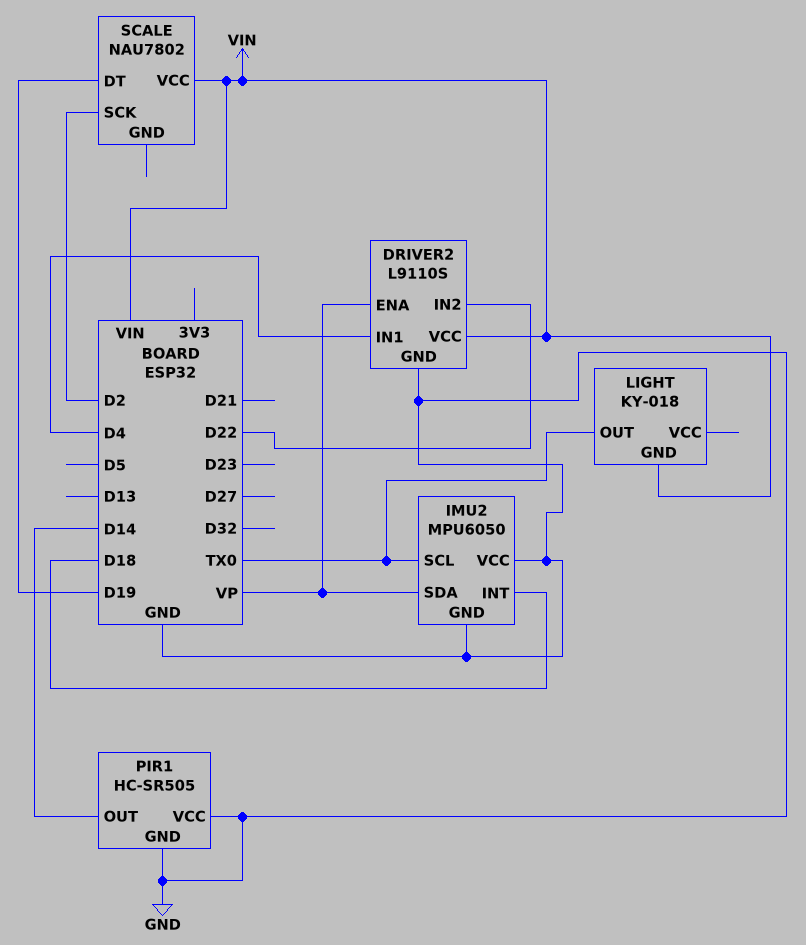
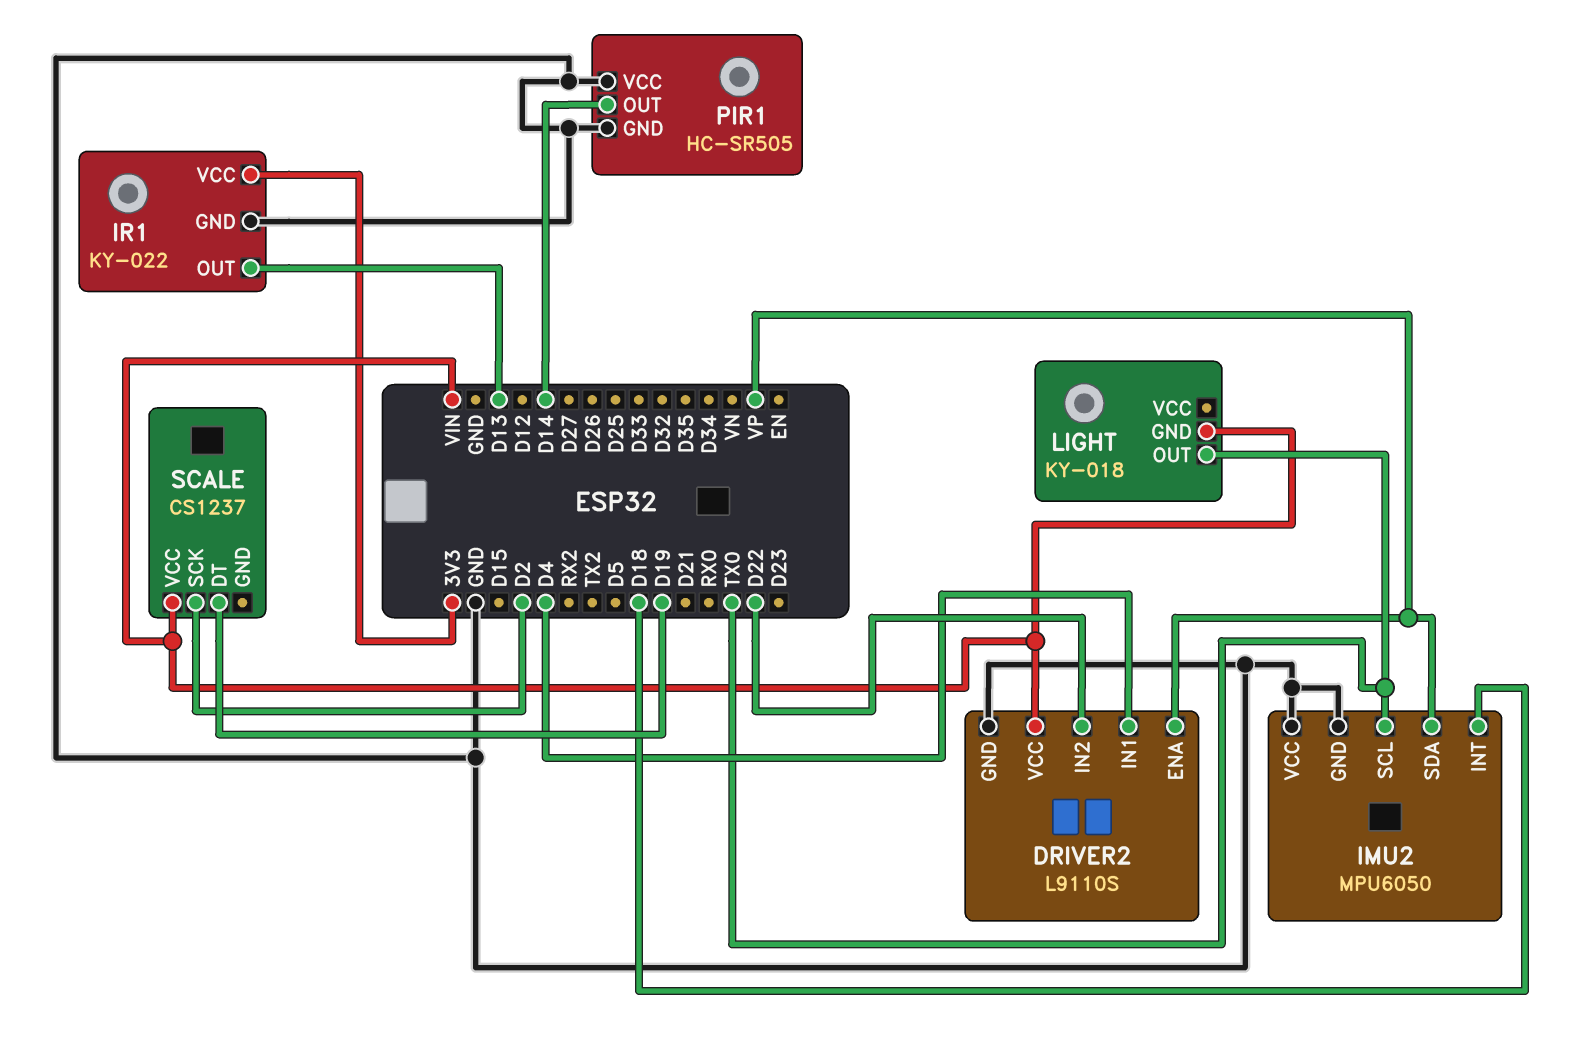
IR1: none -> KY-022
IR1 pin GND: none -> GND
IR1 pin OUT: none -> D13
IR1 pin VCC: none -> 3V3
SCALE: NAU7802 -> CS1237

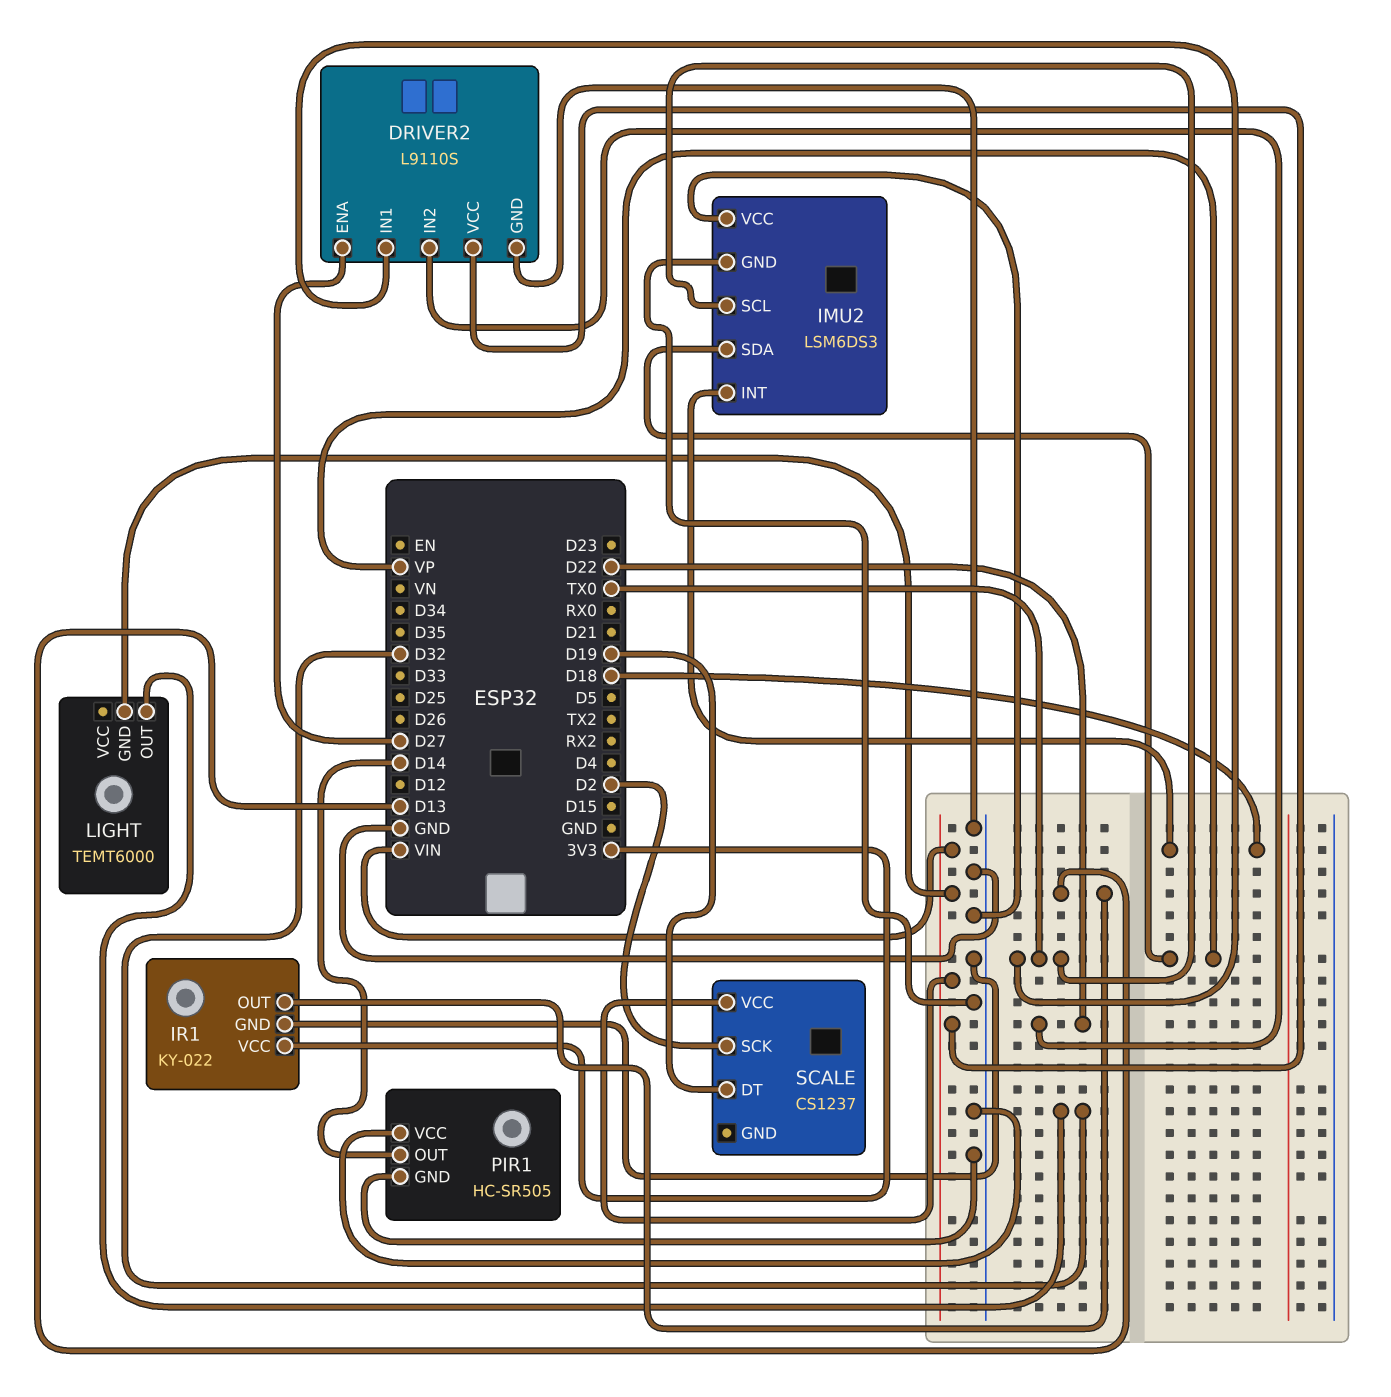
DRIVER2 pin ENA: VP -> D27
DRIVER2 pin IN1: D4 -> TX0
IMU2: MPU6050 -> LSM6DS3
LIGHT: KY-018 -> TEMT6000
LIGHT pin OUT: TX0 -> D32

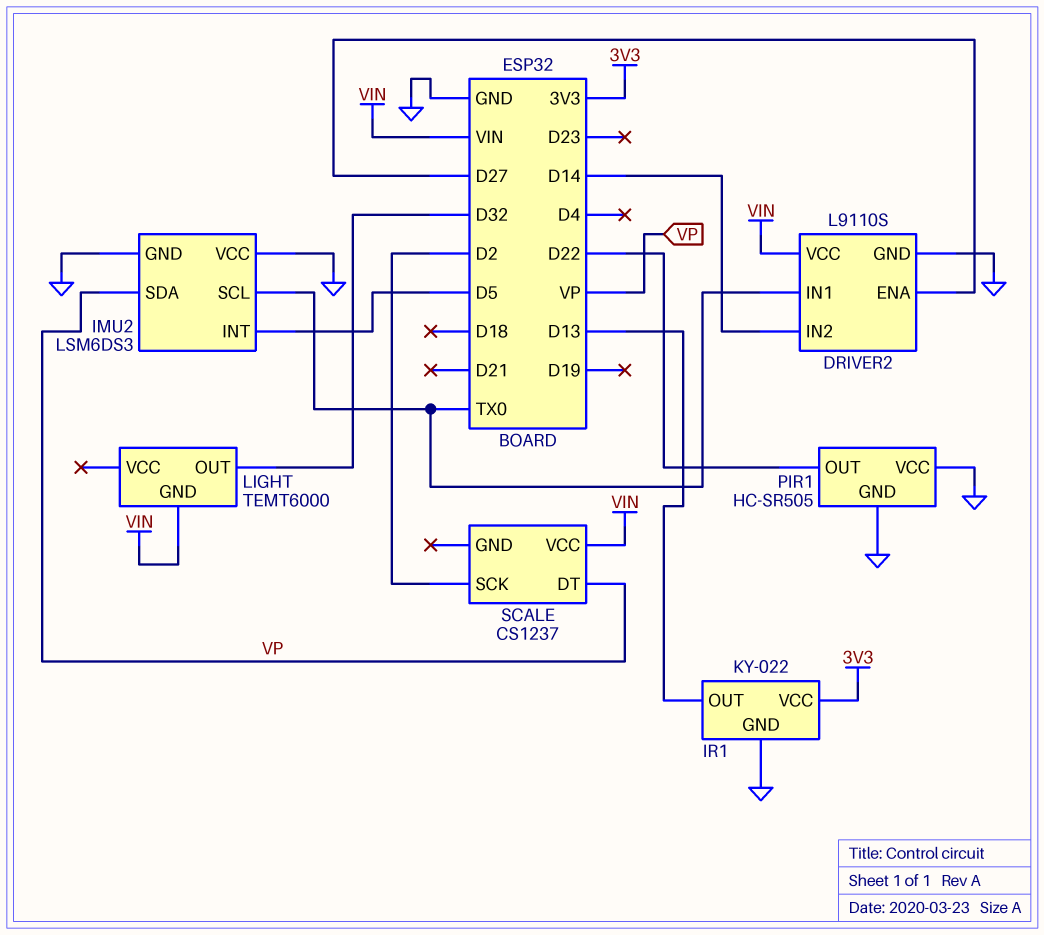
DRIVER2 pin IN2: D22 -> D14
IMU2 pin INT: D18 -> D5
PIR1 pin OUT: D14 -> D22
SCALE pin DT: D19 -> VP

